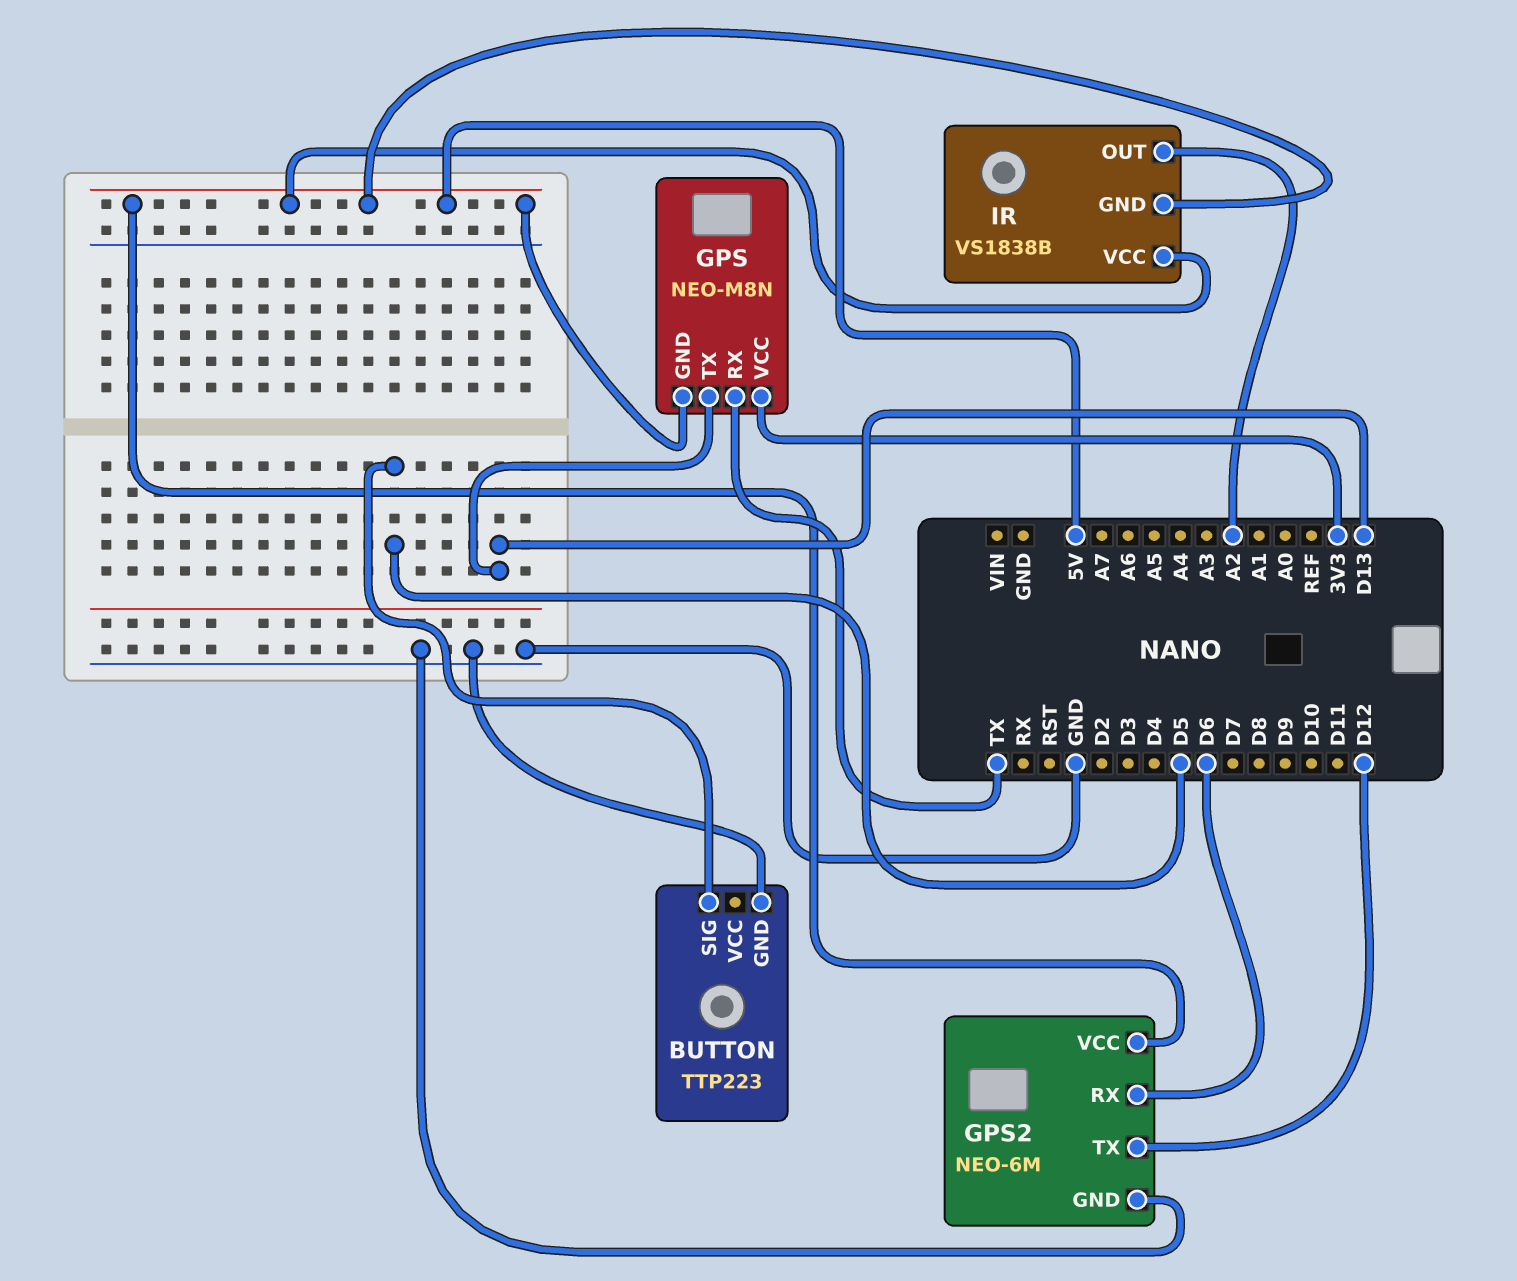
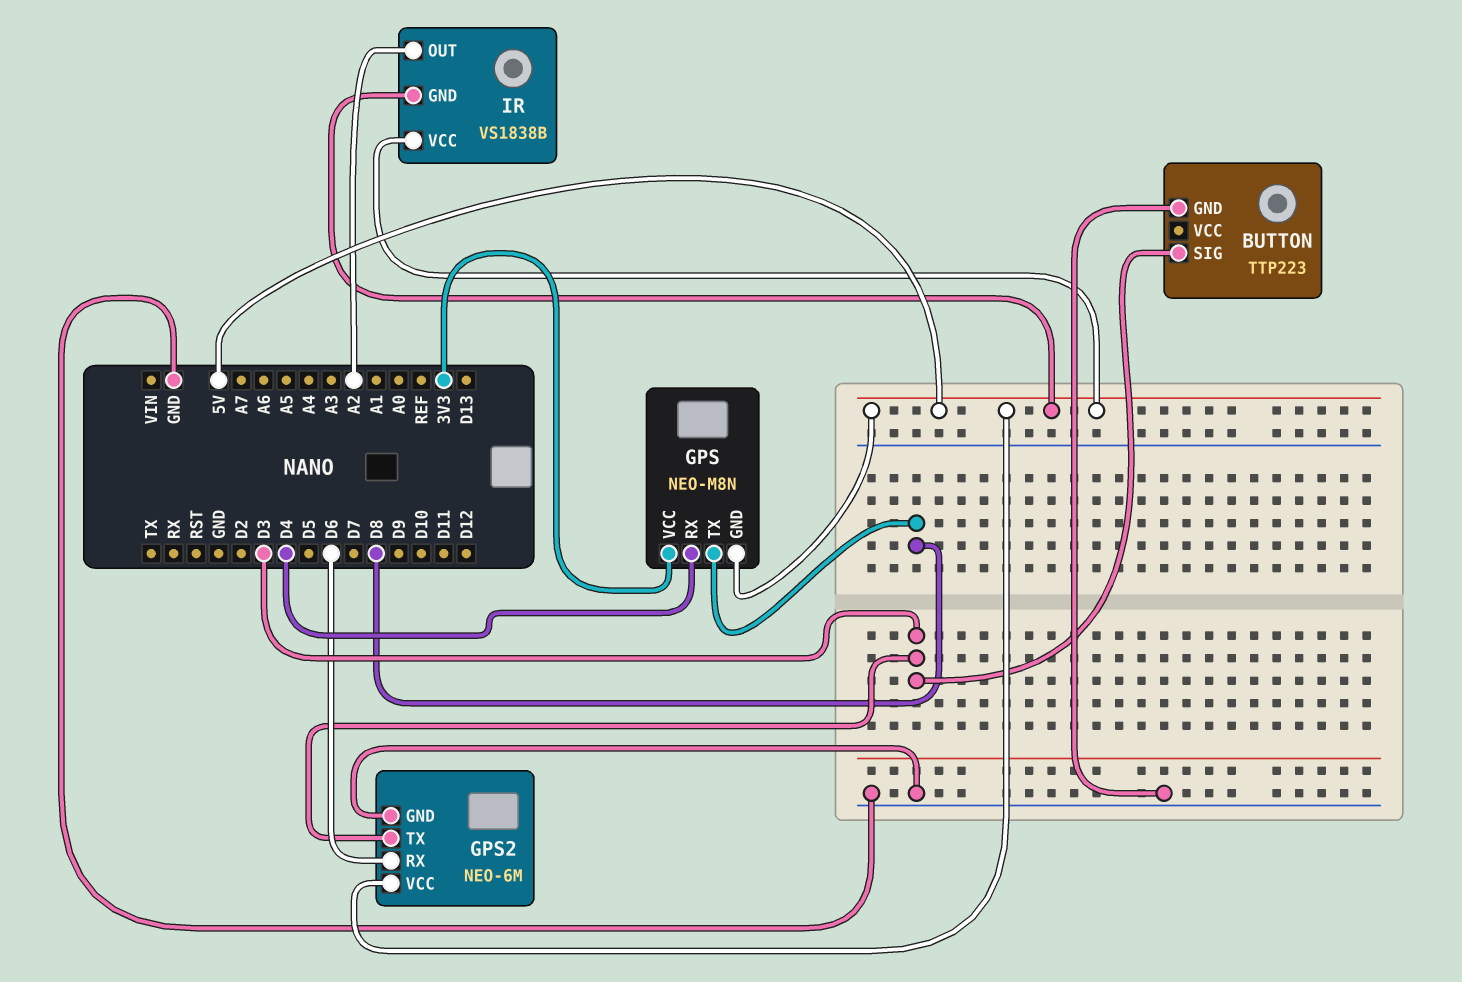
BUTTON pin SIG: D5 -> D3
GPS pin RX: TX -> D4
GPS pin TX: D13 -> D8
GPS2 pin TX: D12 -> D3

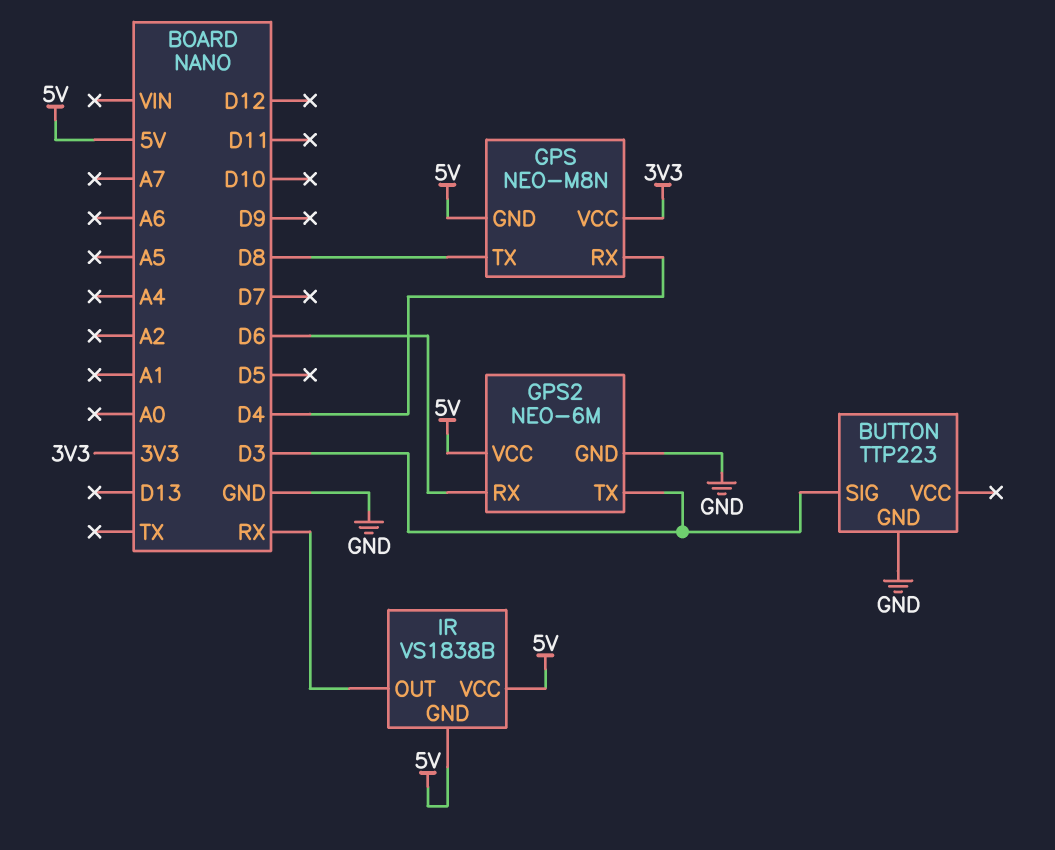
IR pin OUT: A2 -> RX

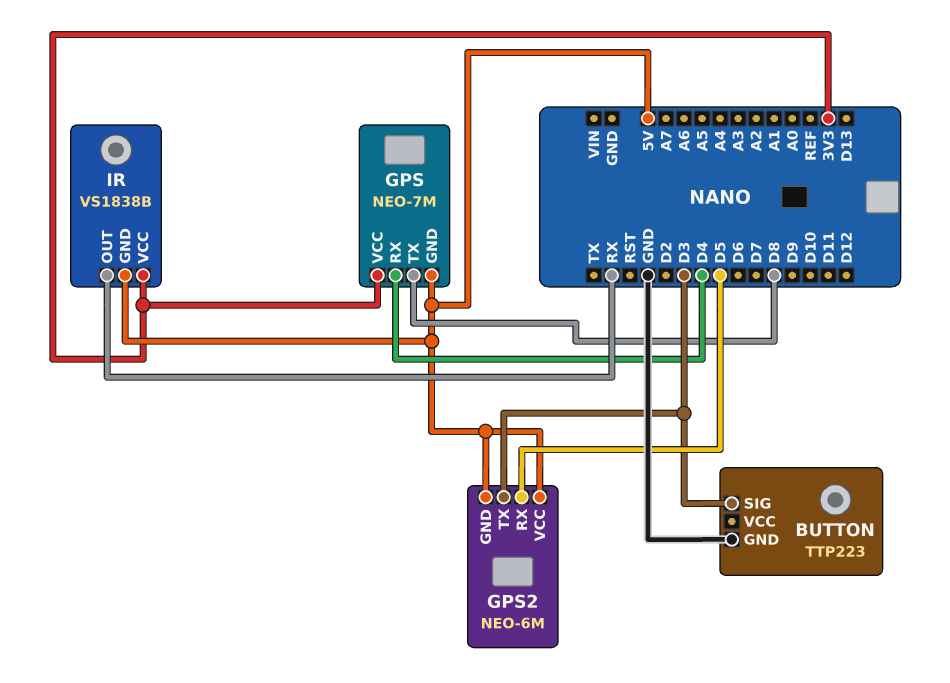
GPS: NEO-M8N -> NEO-7M
GPS2 pin GND: GND -> 5V
GPS2 pin RX: D6 -> D5
IR pin VCC: 5V -> 3V3

